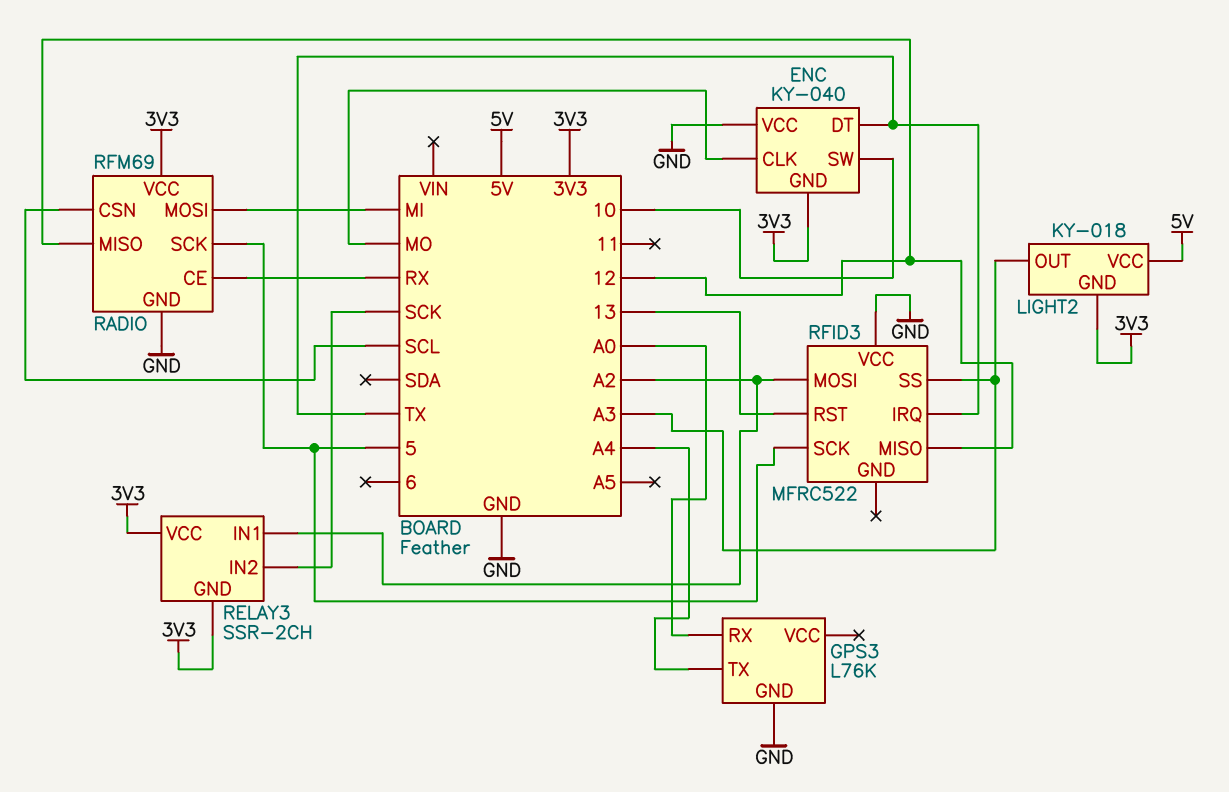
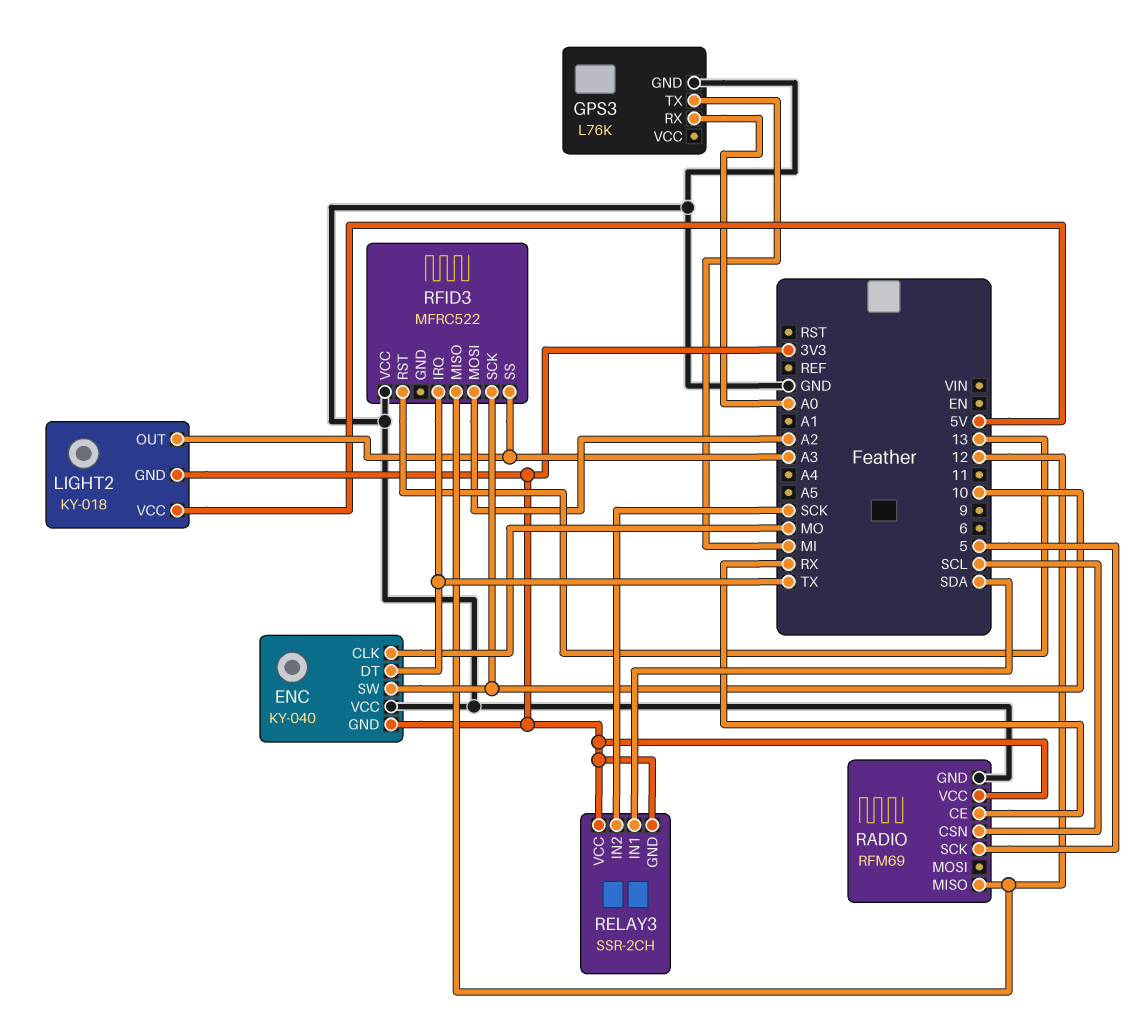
GPS3 pin TX: A4 -> MI
RADIO pin MOSI: MI -> none
RELAY3 pin IN1: A2 -> SDA
RFID3 pin SCK: 5 -> 10

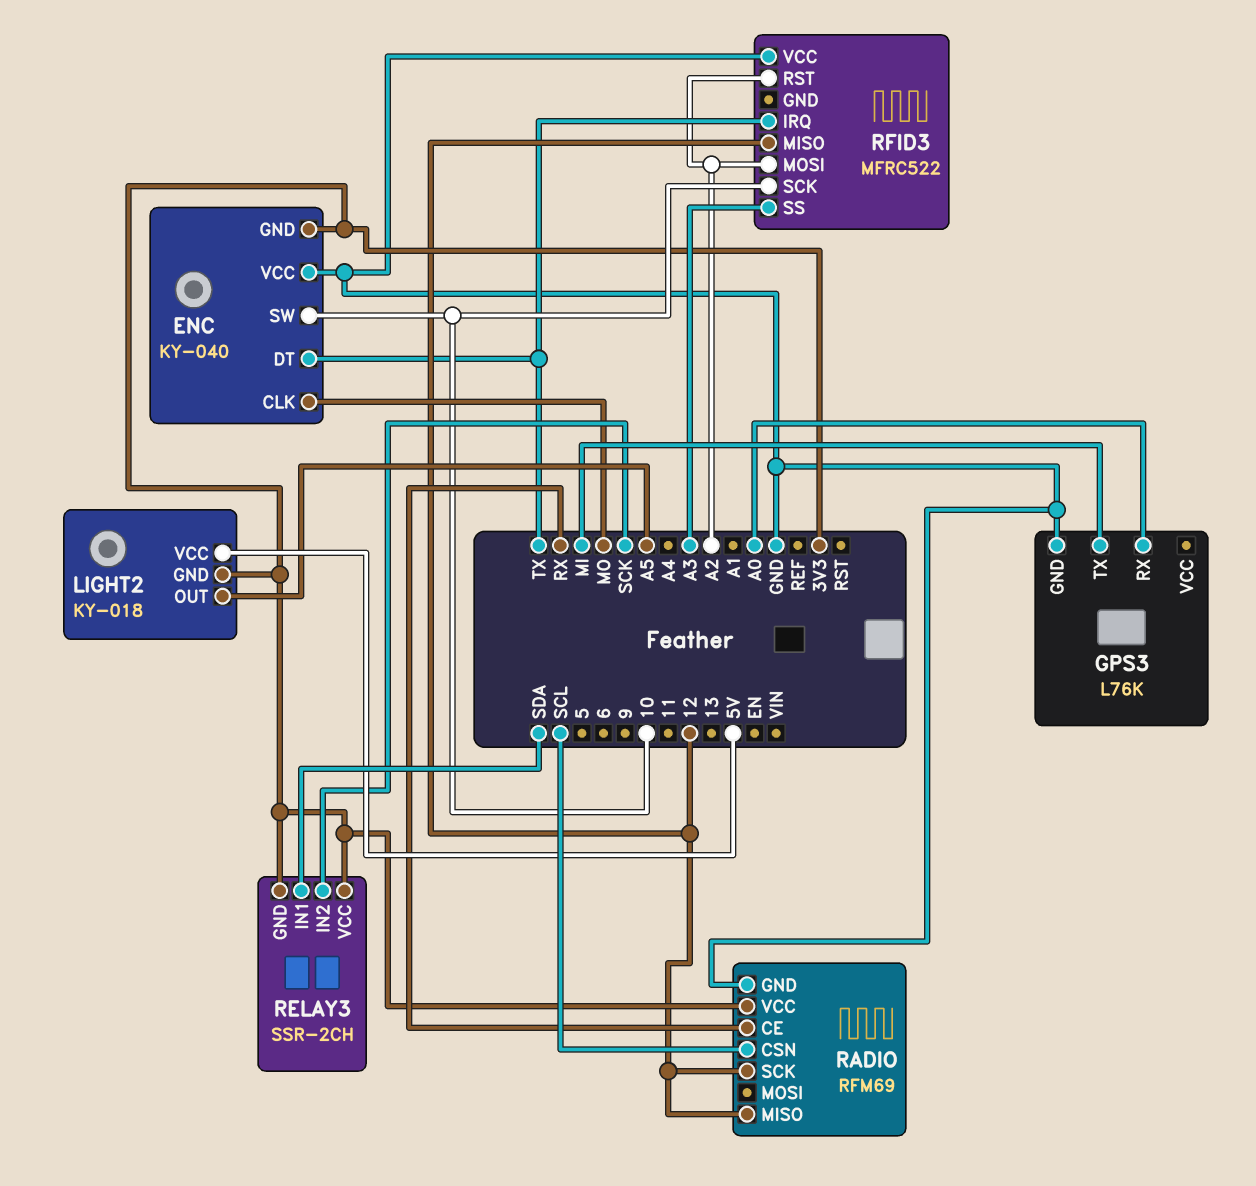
LIGHT2 pin OUT: A3 -> A5
RADIO pin SCK: 5 -> 12
RFID3 pin RST: 13 -> A2

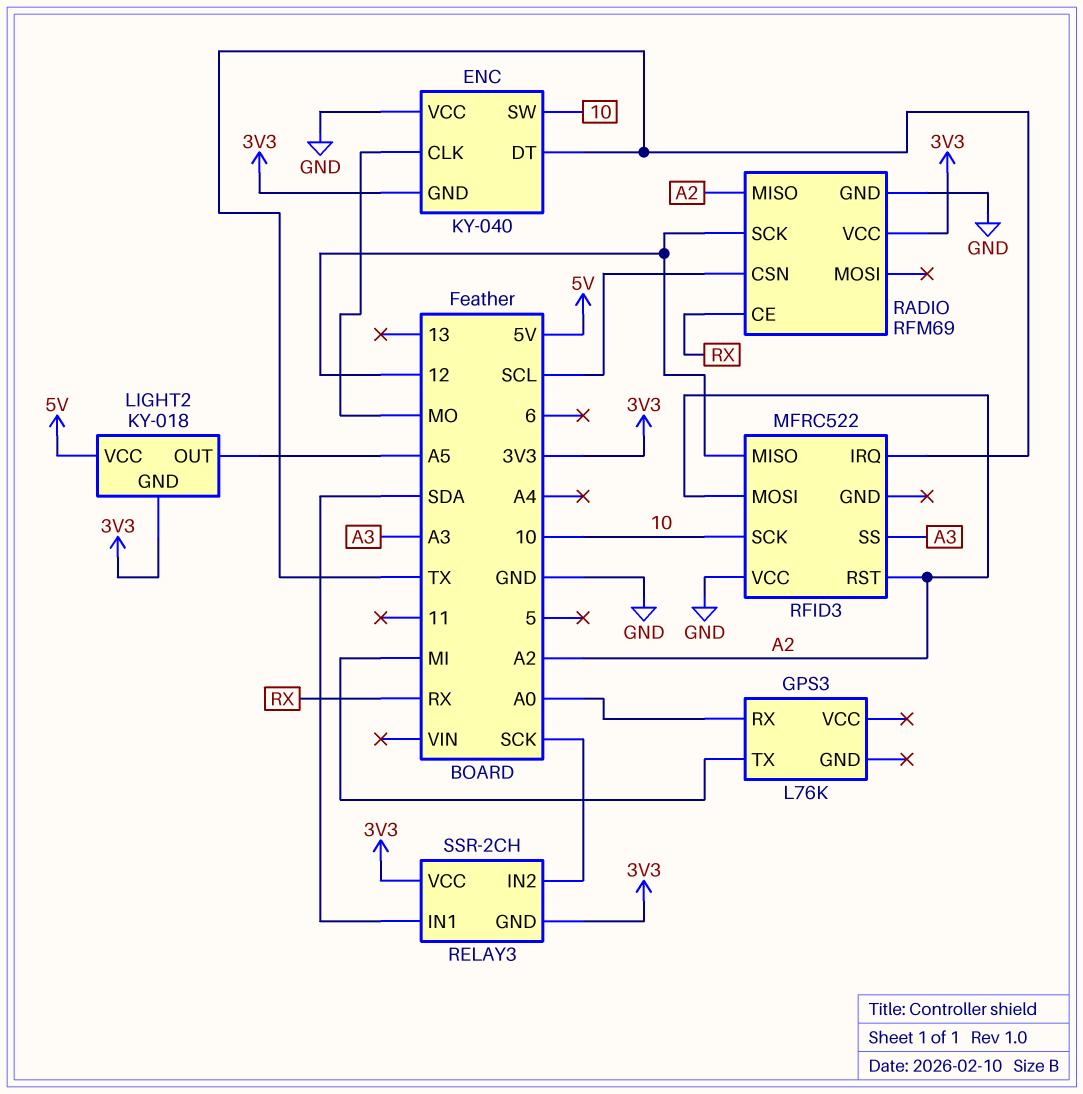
GPS3 pin GND: GND -> none
RADIO pin MISO: 12 -> A2

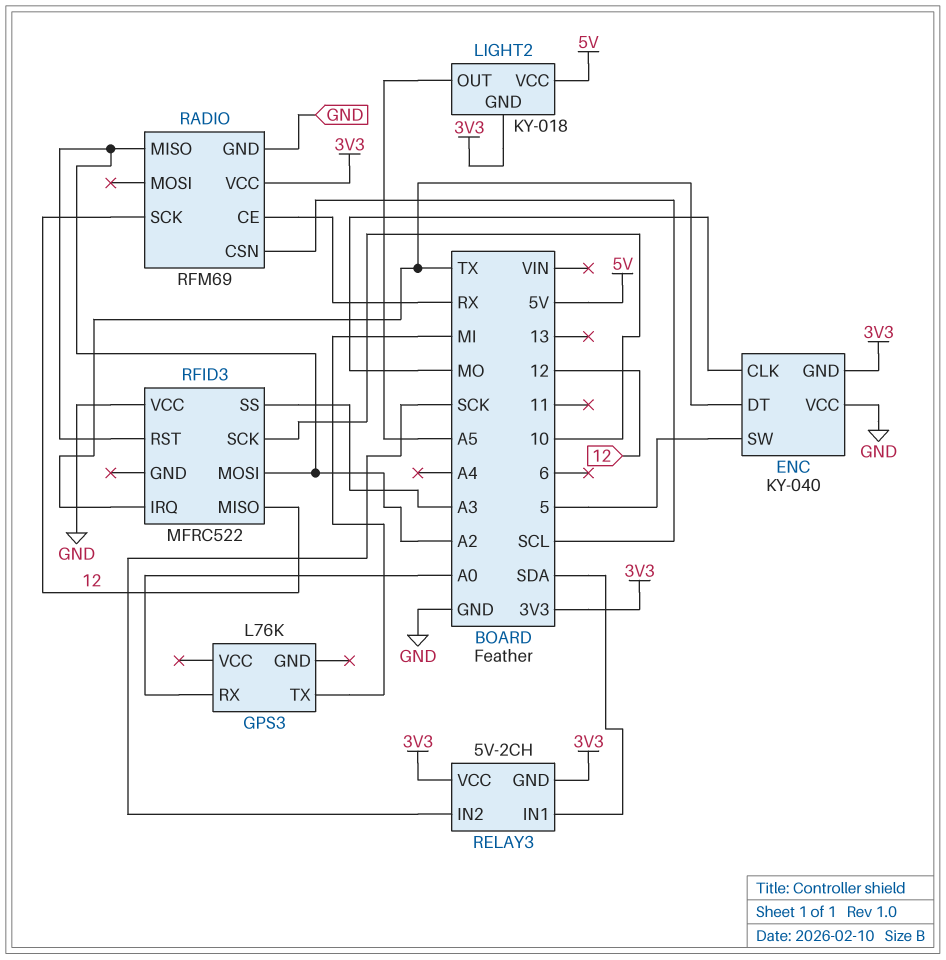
ENC pin SW: 10 -> 5
RELAY3: SSR-2CH -> 5V-2CH

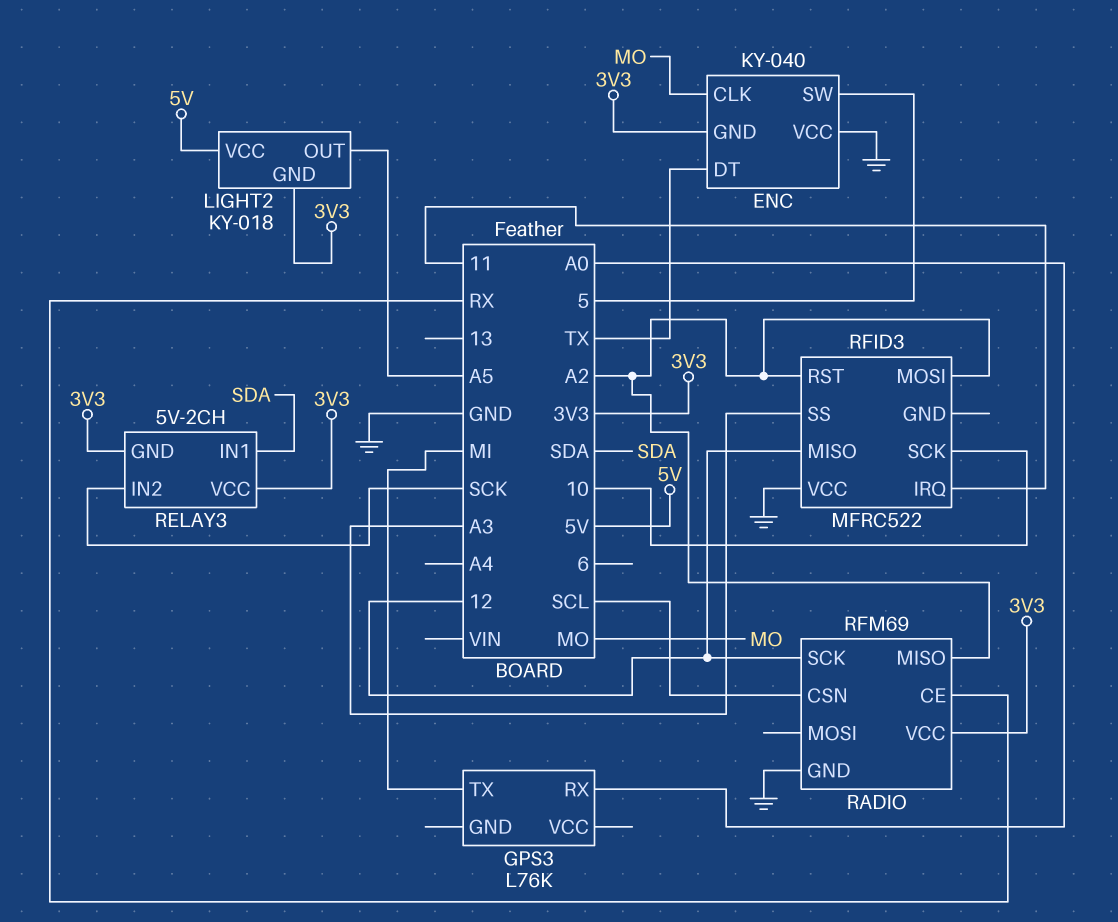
RFID3 pin IRQ: TX -> 11

